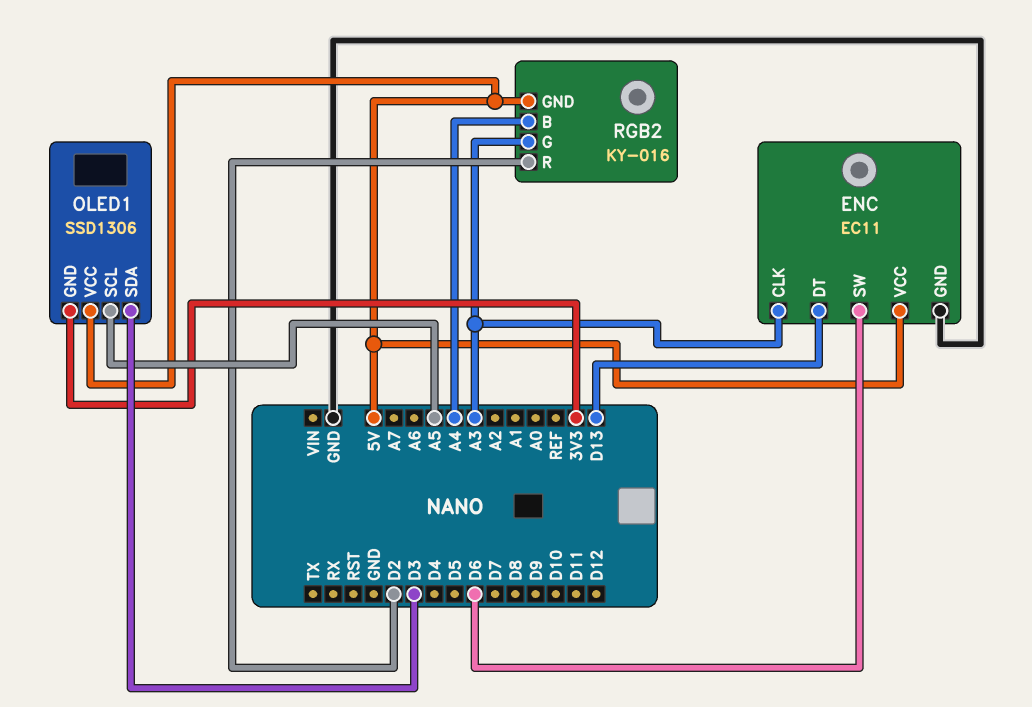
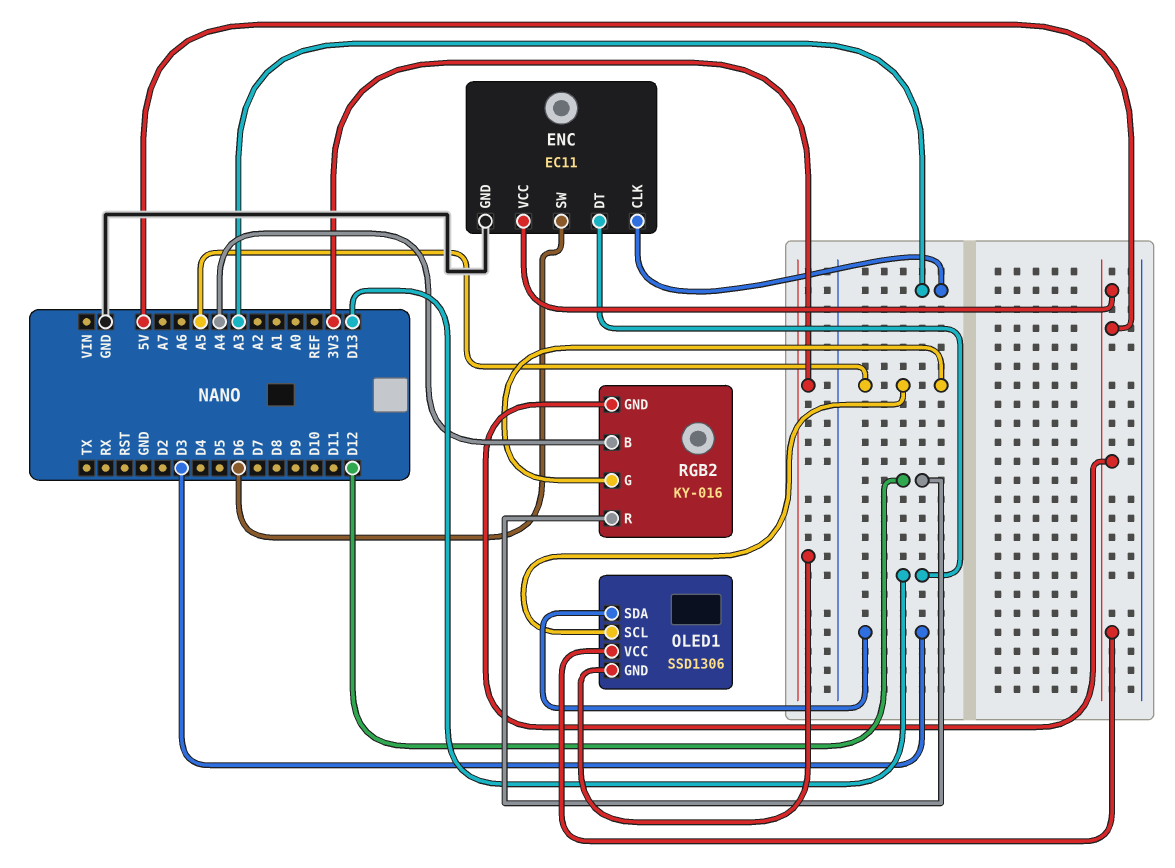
RGB2 pin G: A3 -> A5
RGB2 pin R: D2 -> D12

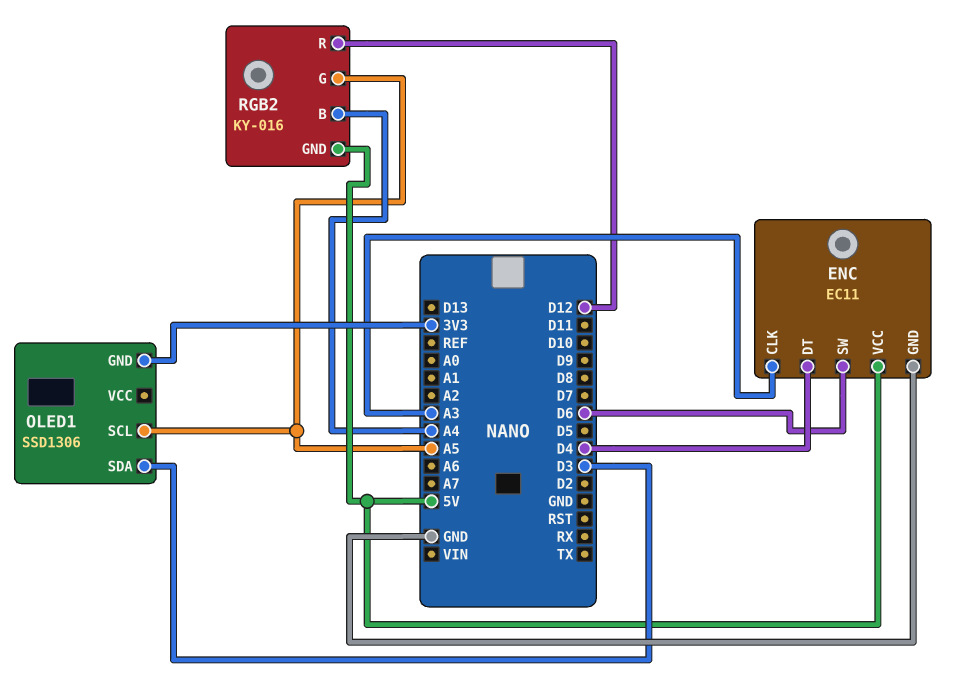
ENC pin DT: D13 -> D4
OLED1 pin VCC: 5V -> none

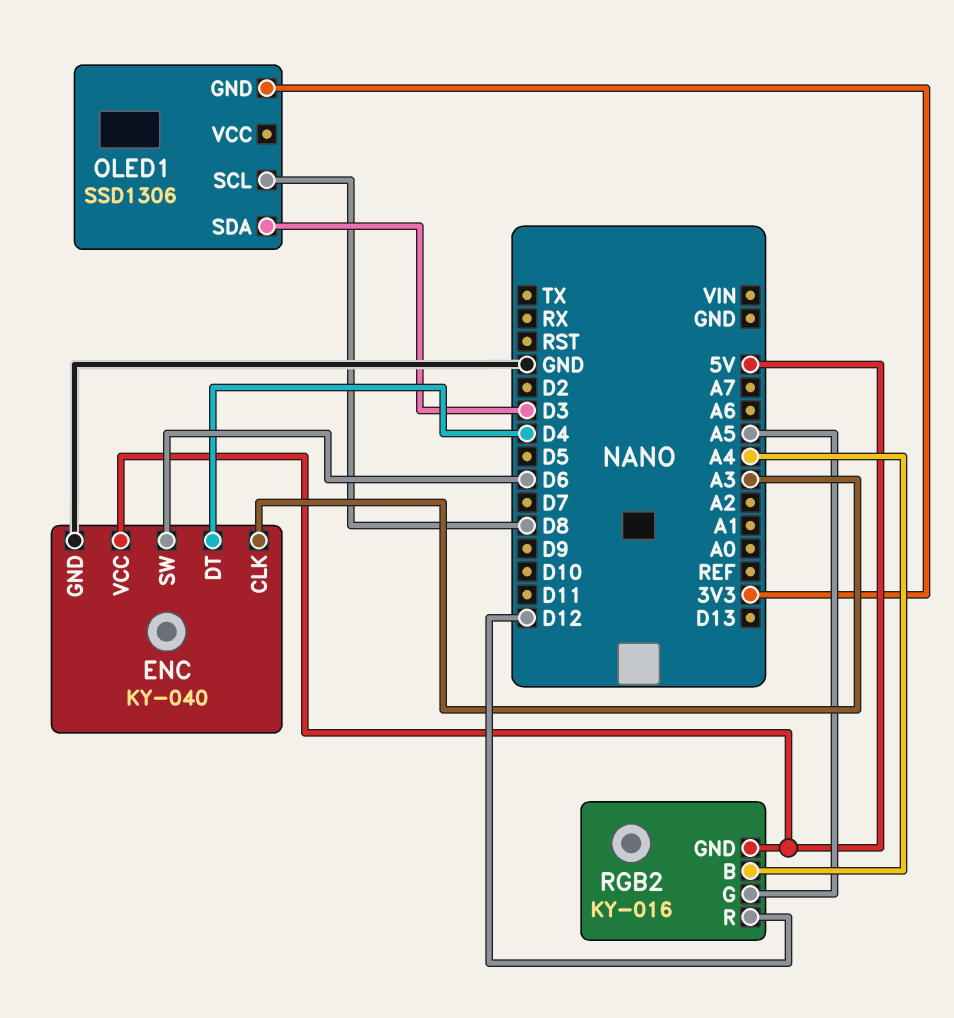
ENC: EC11 -> KY-040
OLED1 pin SCL: A5 -> D8

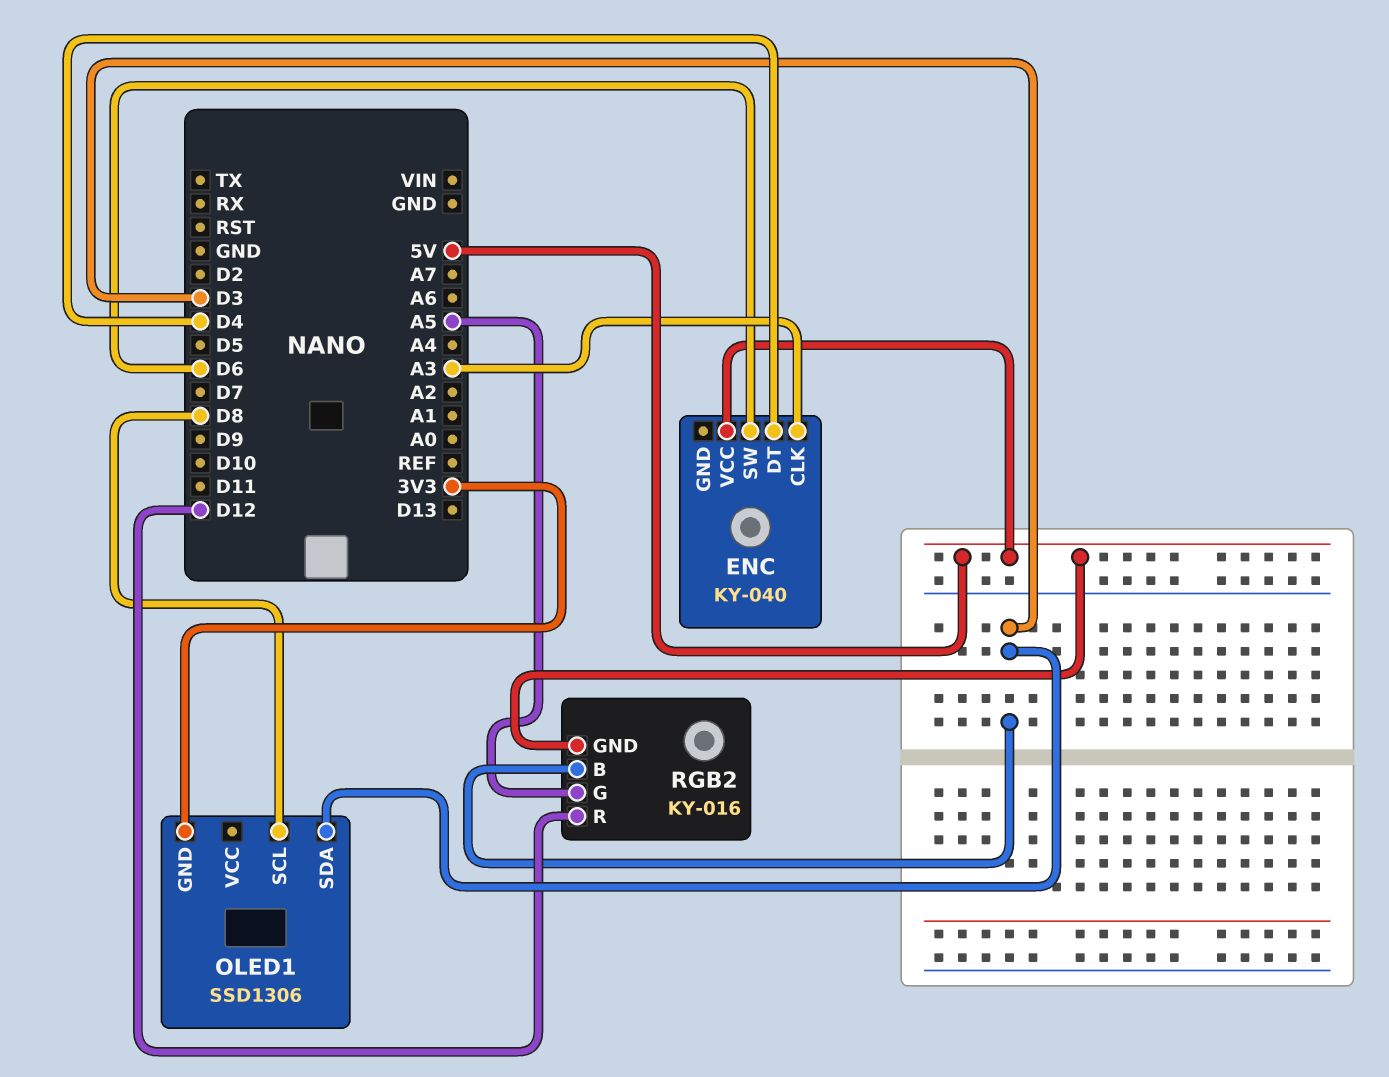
ENC pin GND: GND -> none
RGB2 pin B: A4 -> D3

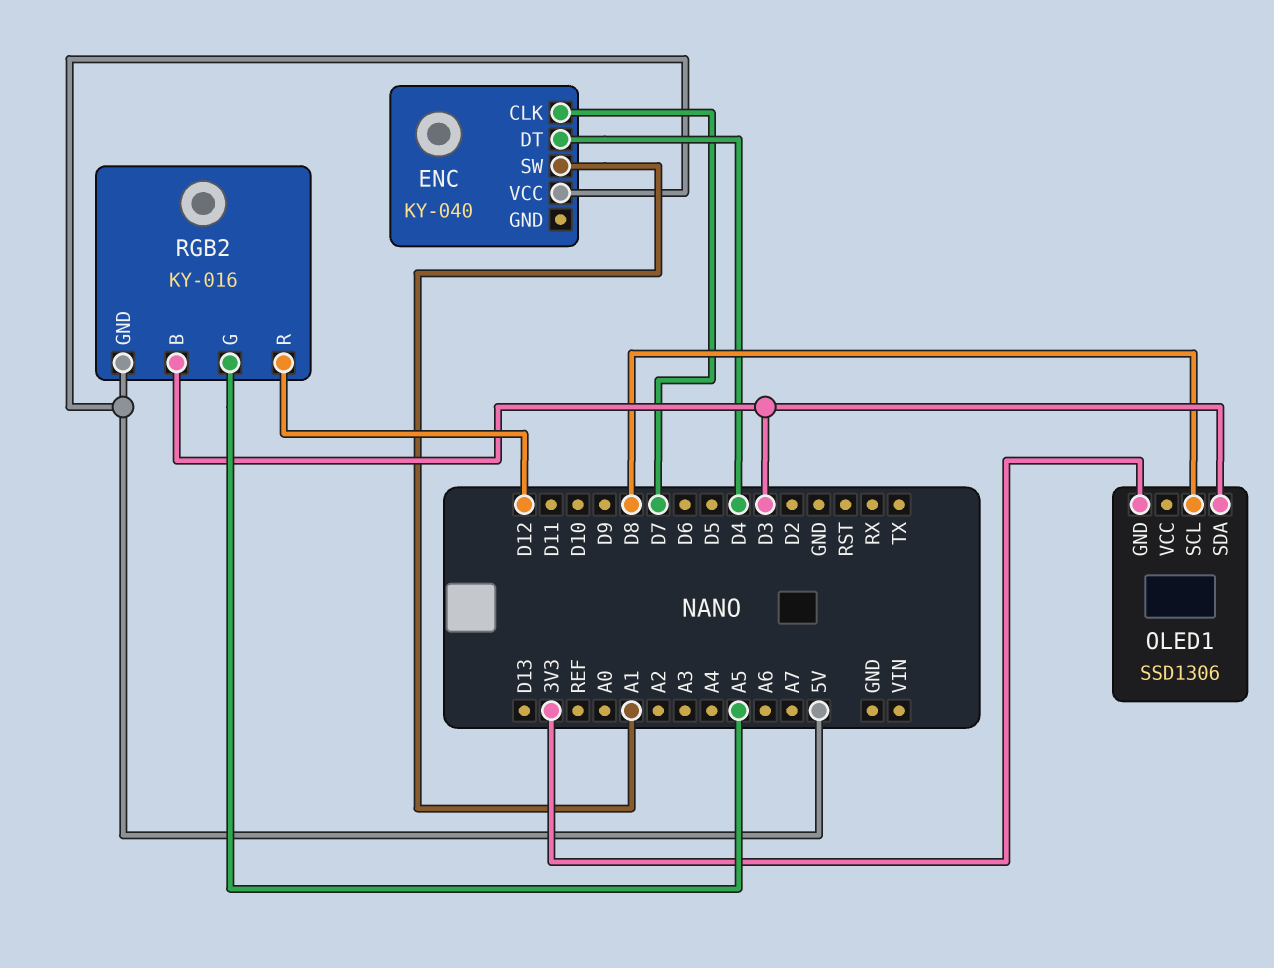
ENC pin CLK: A3 -> D7
ENC pin SW: D6 -> A1

